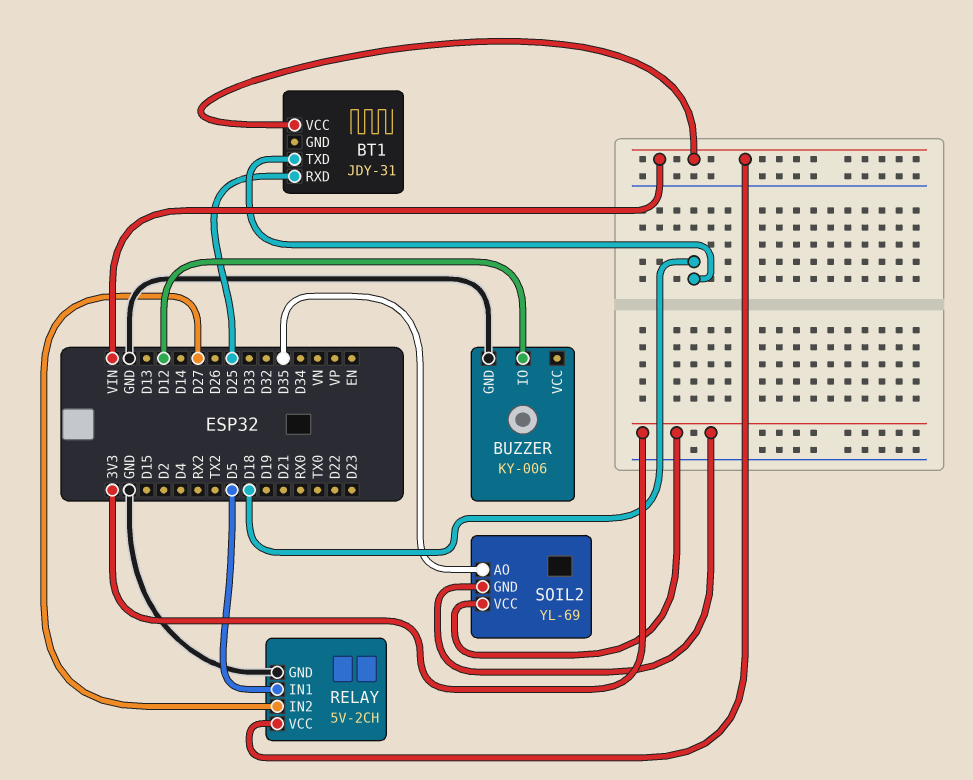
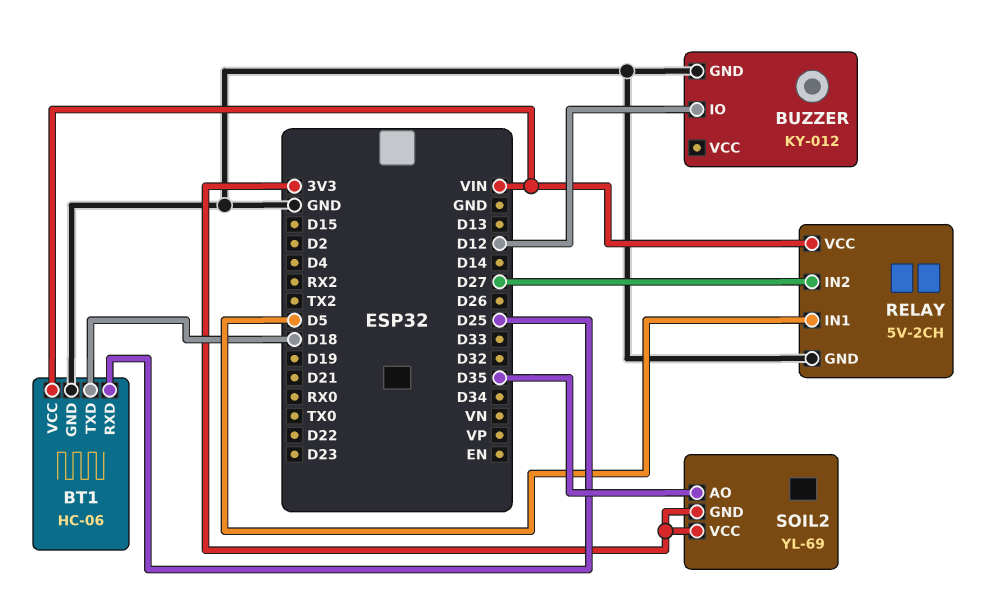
BT1: JDY-31 -> HC-06
BT1 pin GND: none -> GND
BUZZER: KY-006 -> KY-012

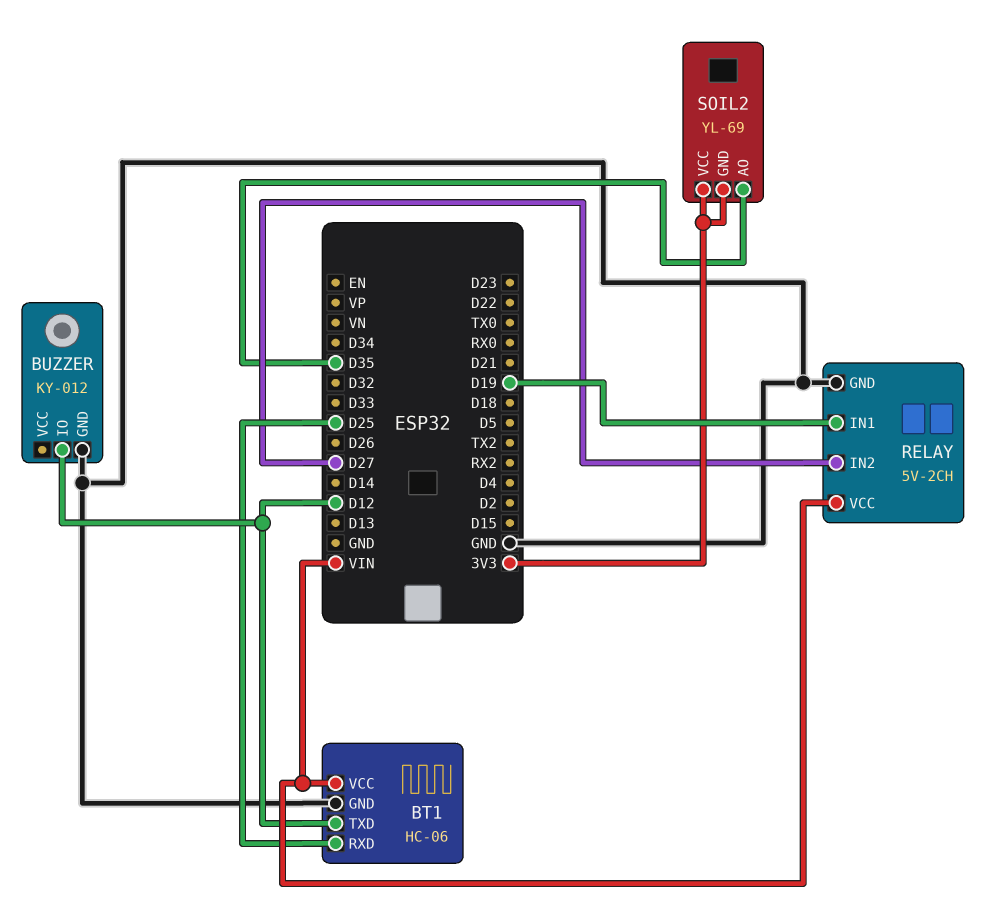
BT1 pin TXD: D18 -> D12
RELAY pin IN1: D5 -> D19

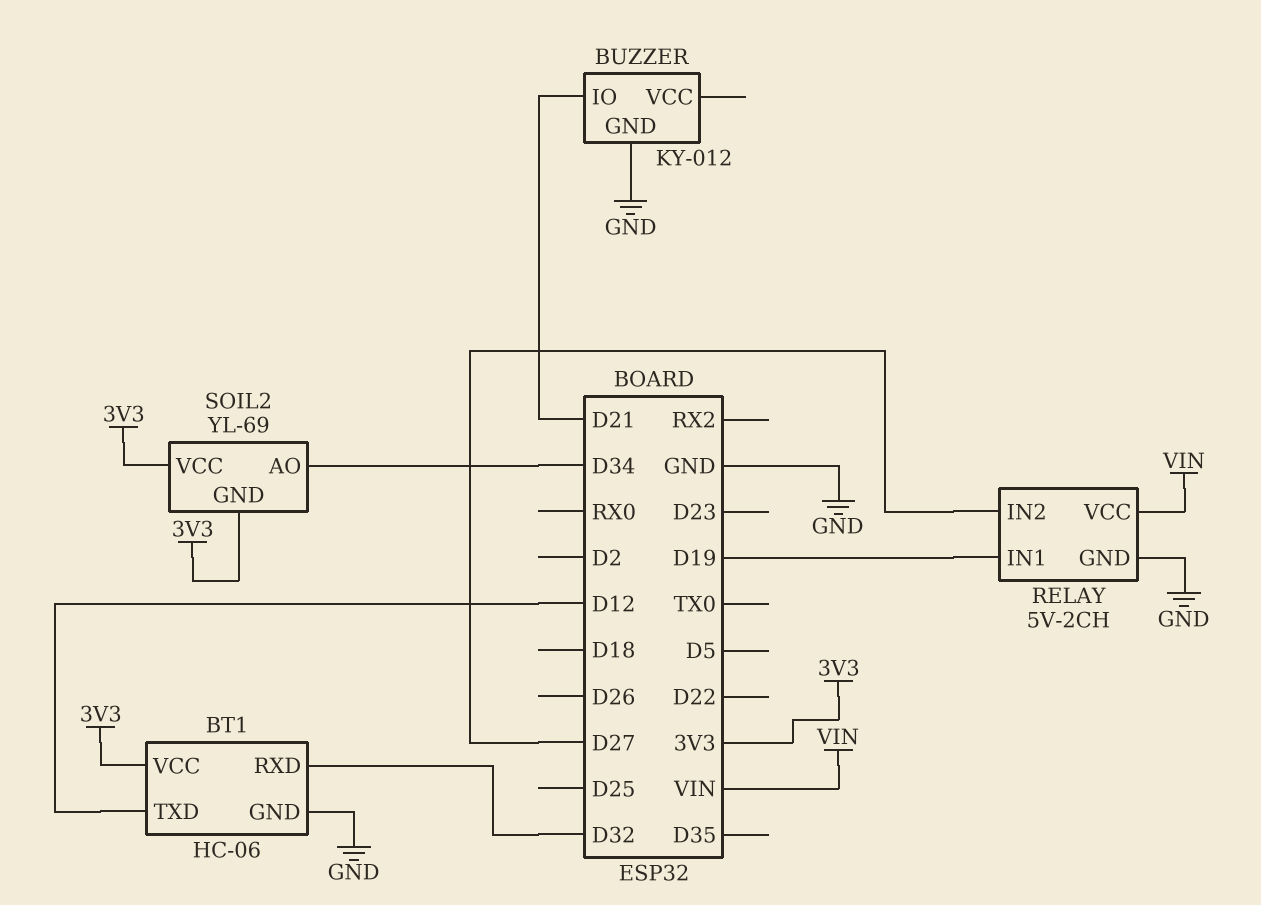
BT1 pin RXD: D25 -> D32
BT1 pin VCC: VIN -> 3V3
BUZZER pin IO: D12 -> D21
SOIL2 pin AO: D35 -> D34

